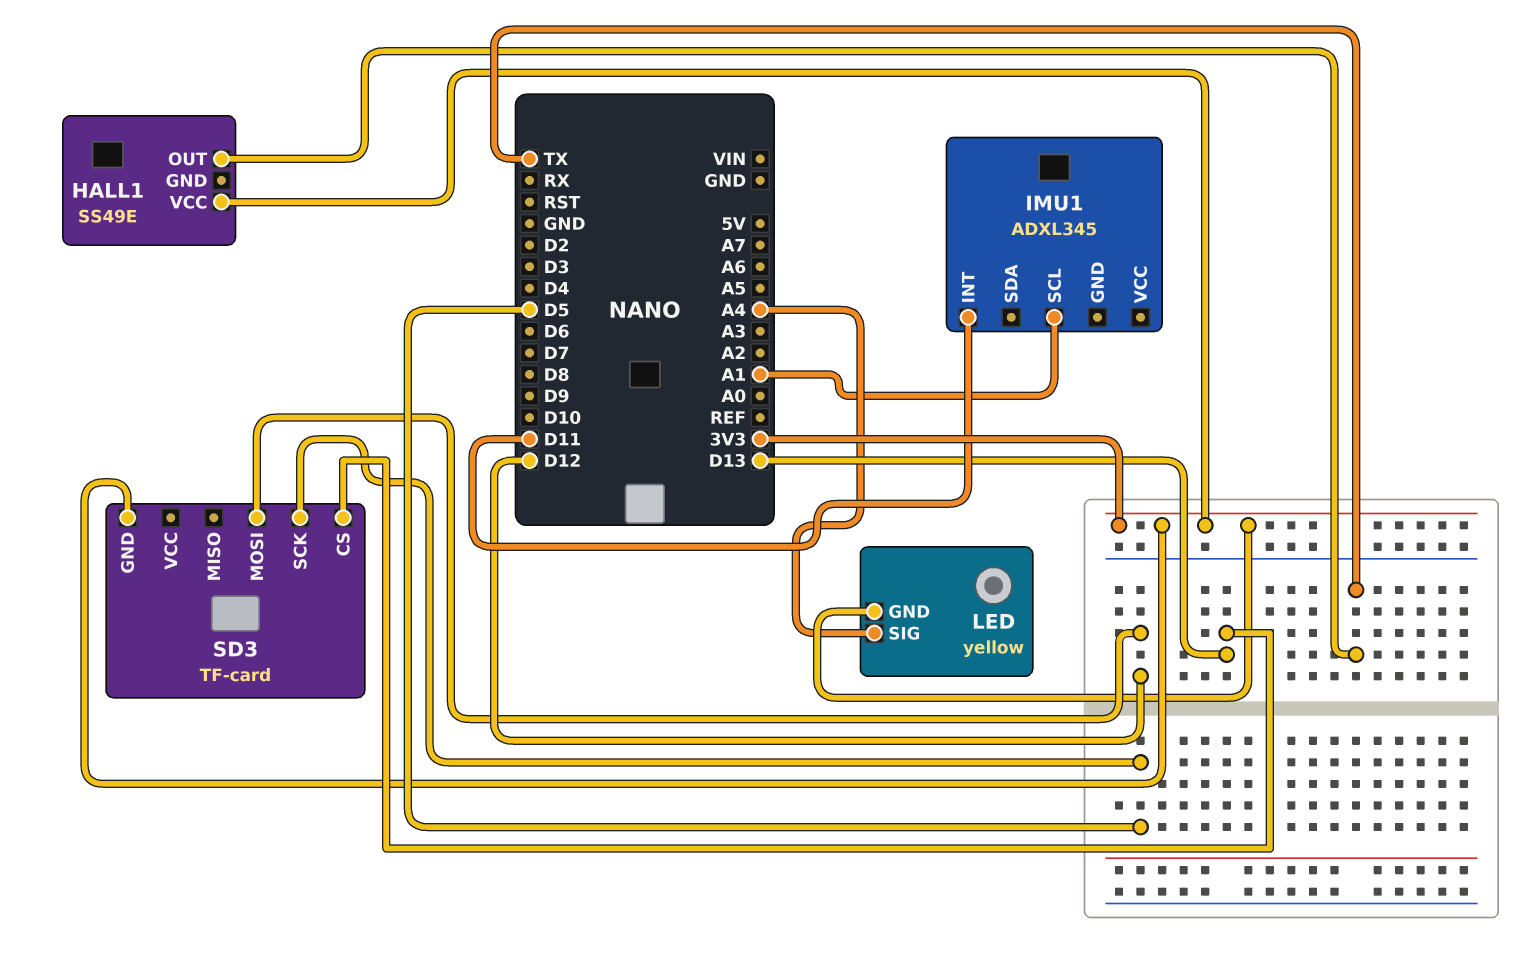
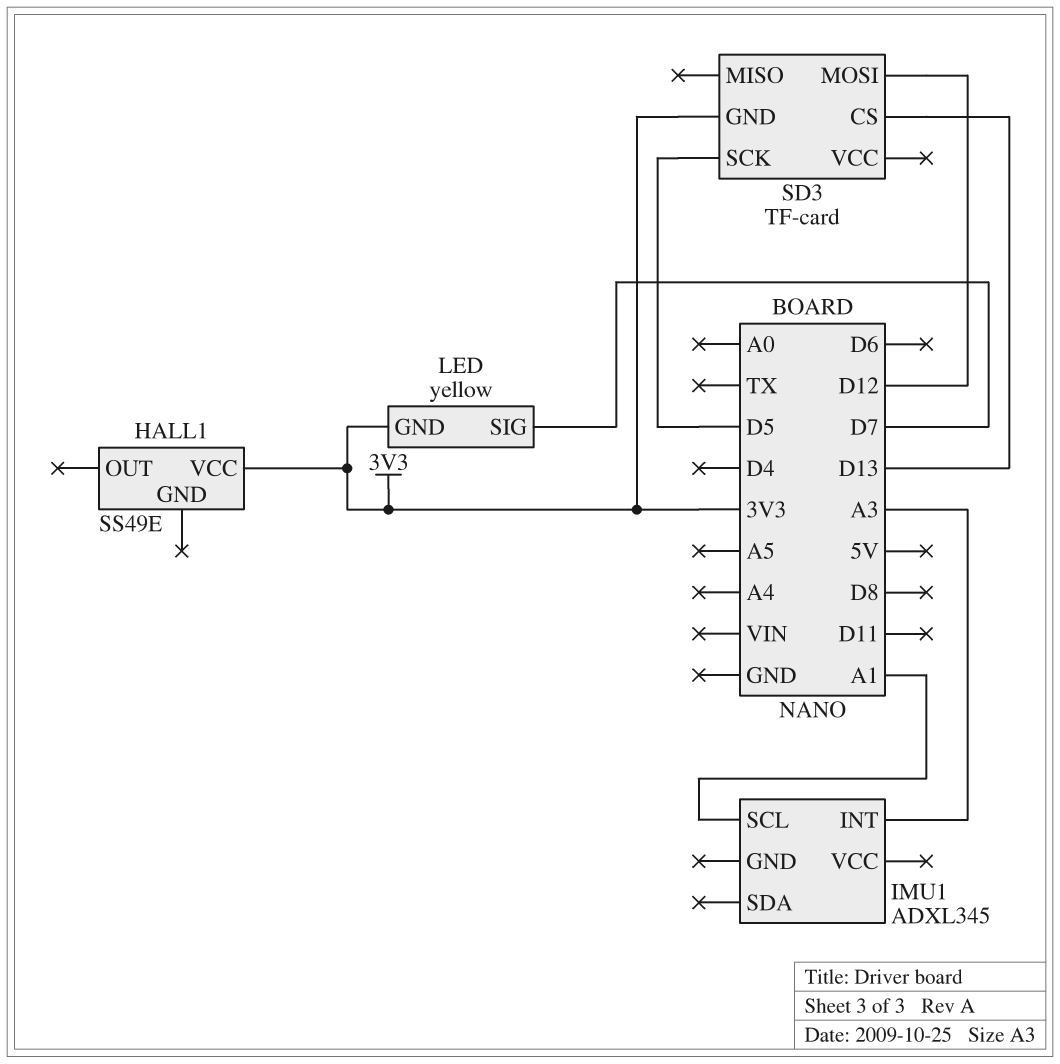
HALL1 pin OUT: TX -> none
IMU1 pin INT: D11 -> A3
LED pin SIG: A4 -> D7

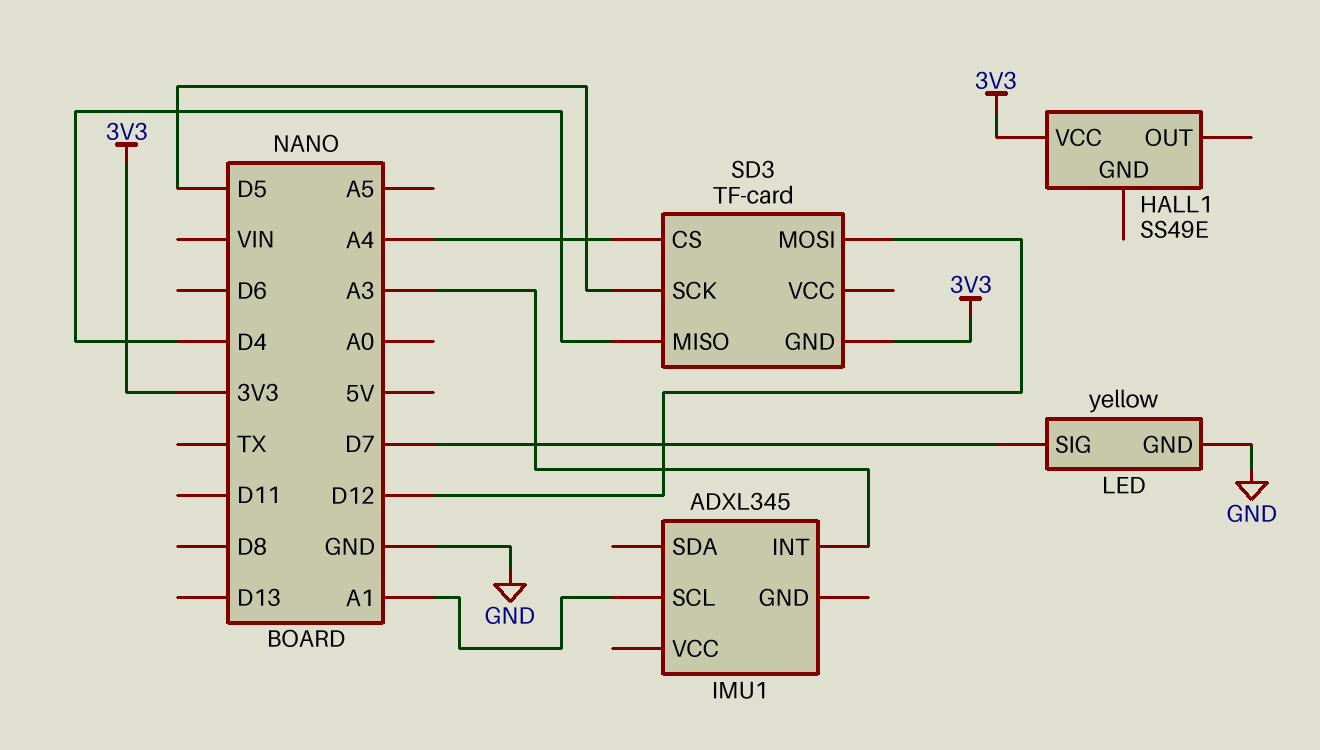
LED pin GND: 3V3 -> GND
SD3 pin CS: D13 -> A4
SD3 pin MISO: none -> D4

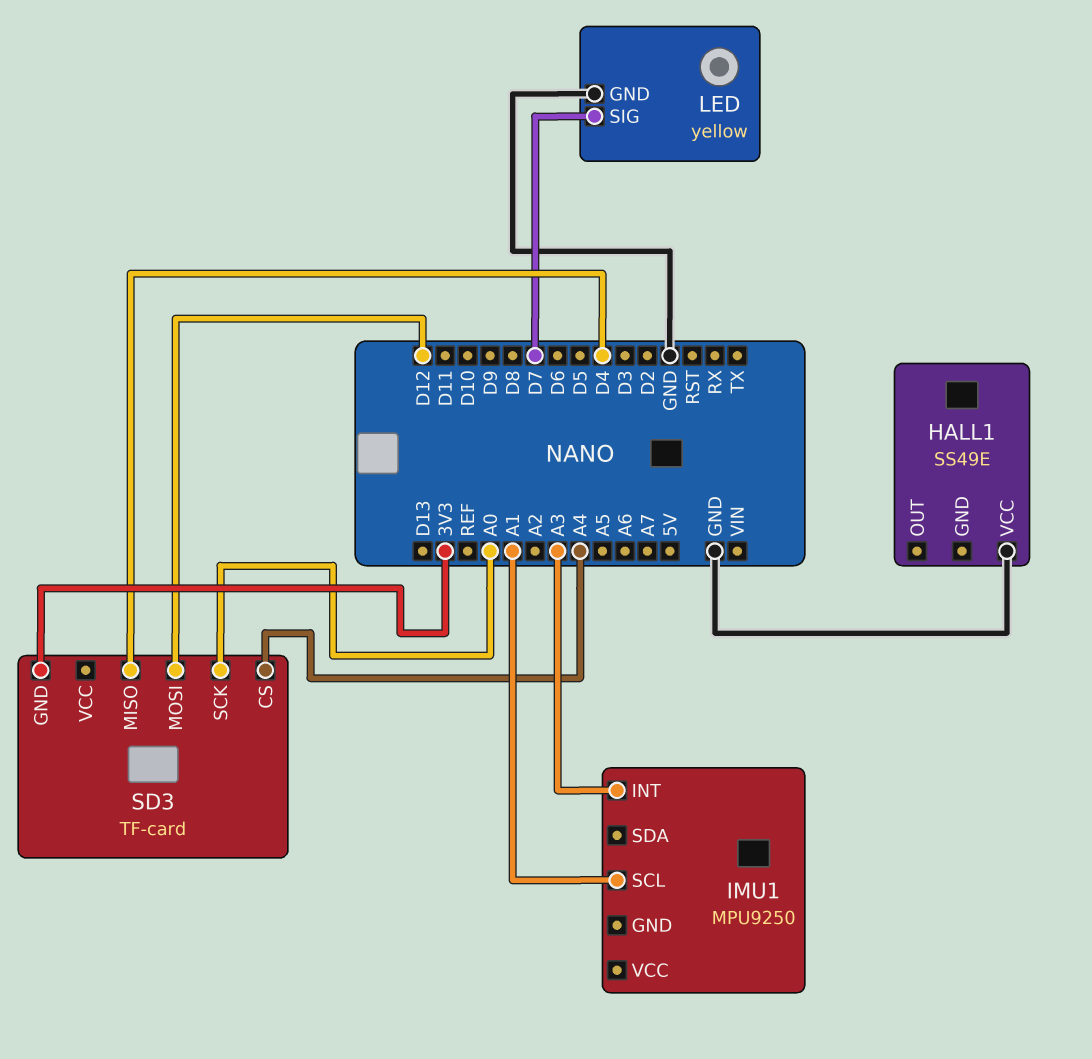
HALL1 pin VCC: 3V3 -> GND
IMU1: ADXL345 -> MPU9250
SD3 pin SCK: D5 -> A0

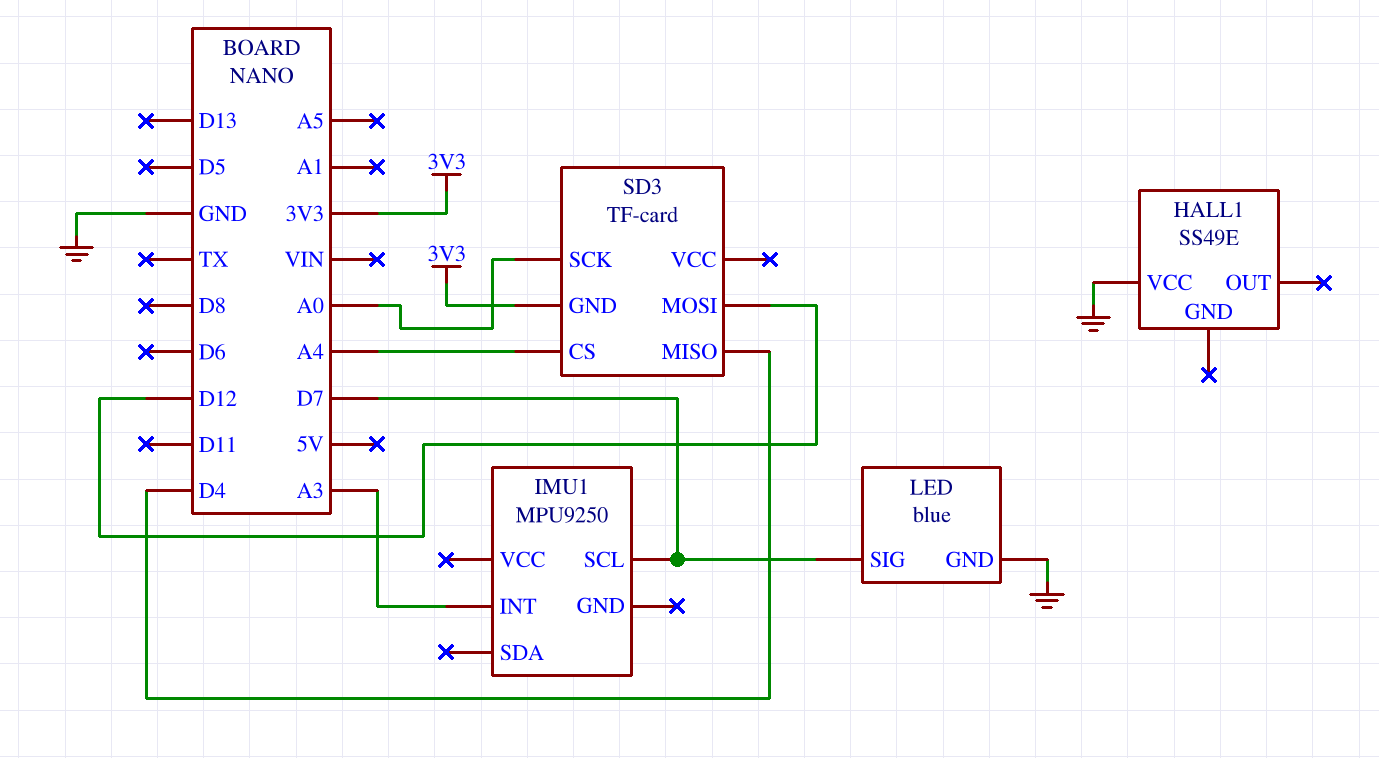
IMU1 pin SCL: A1 -> D7
LED: yellow -> blue

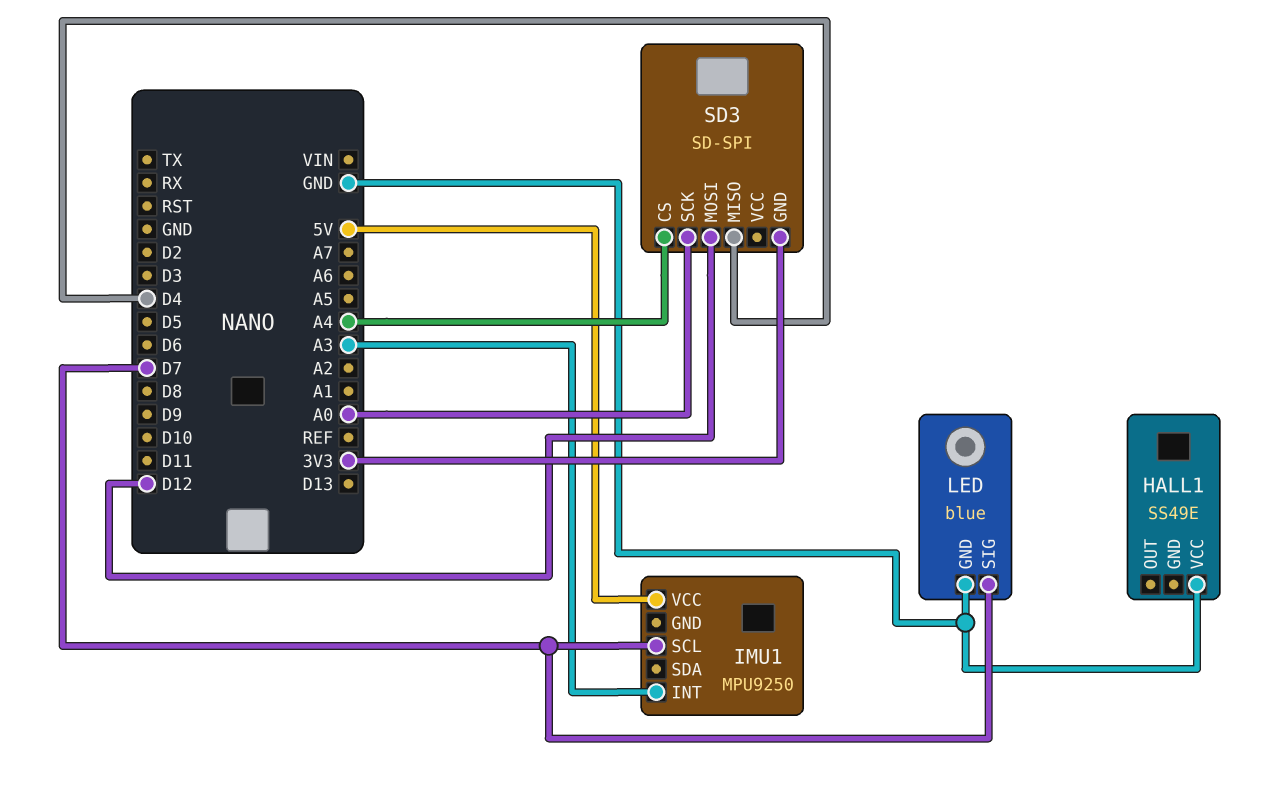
IMU1 pin VCC: none -> 5V
SD3: TF-card -> SD-SPI

